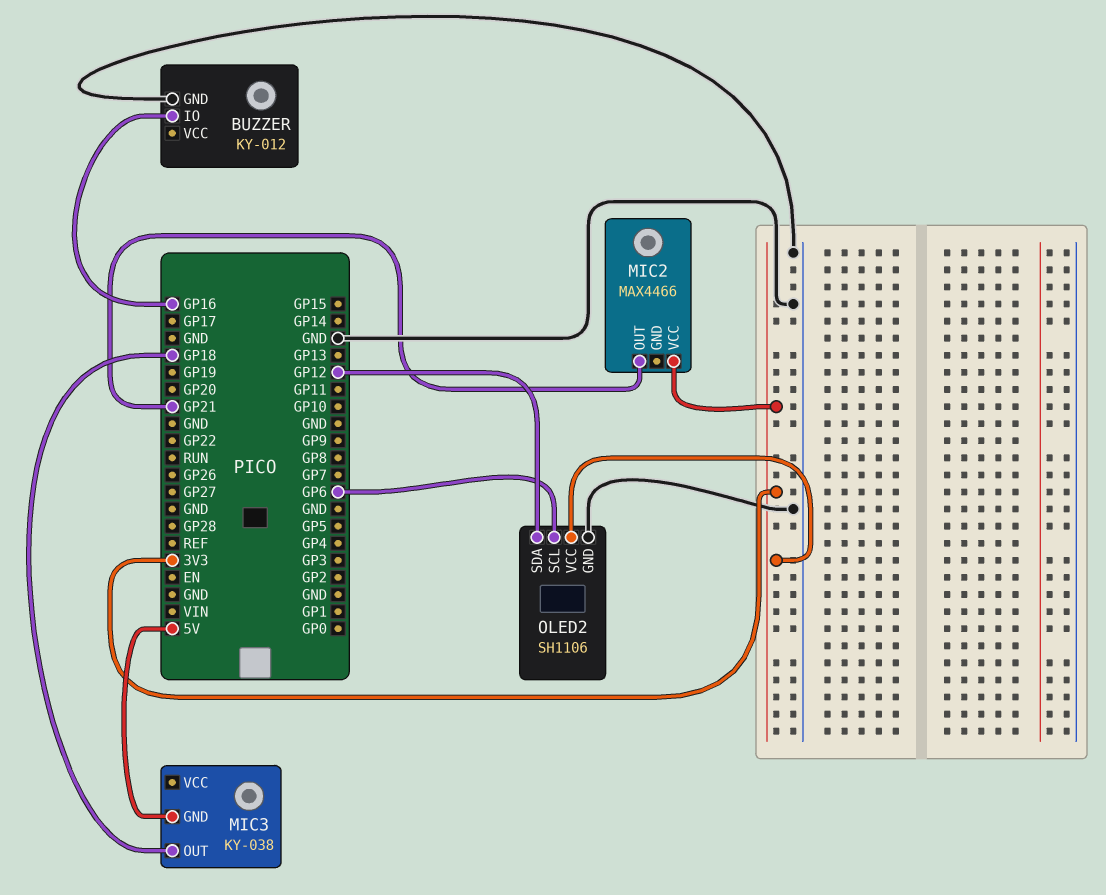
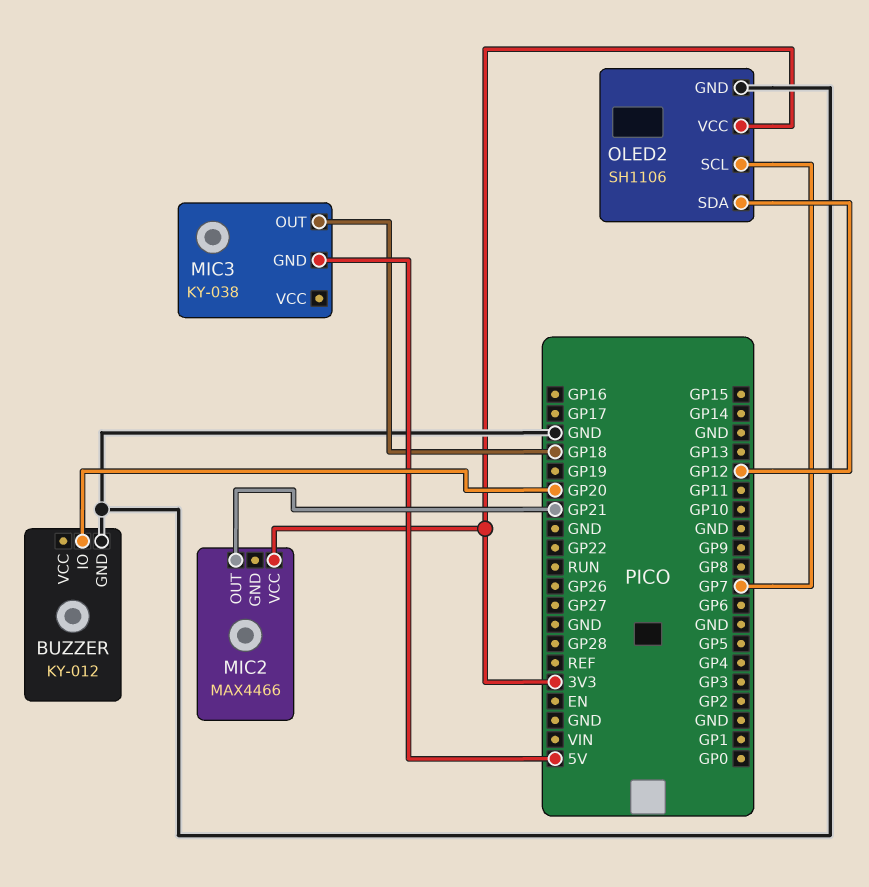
BUZZER pin IO: GP16 -> GP20
OLED2 pin SCL: GP6 -> GP7

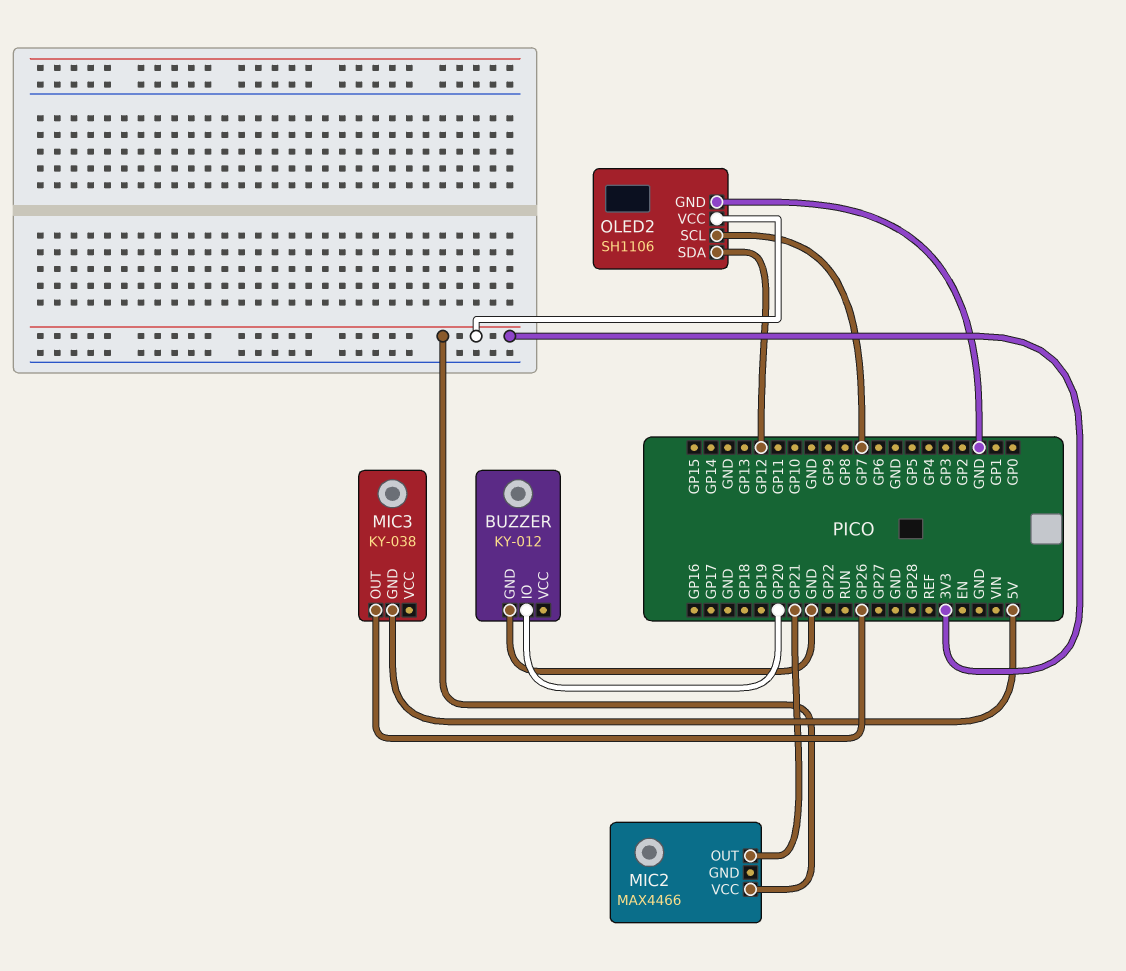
MIC3 pin OUT: GP18 -> GP26

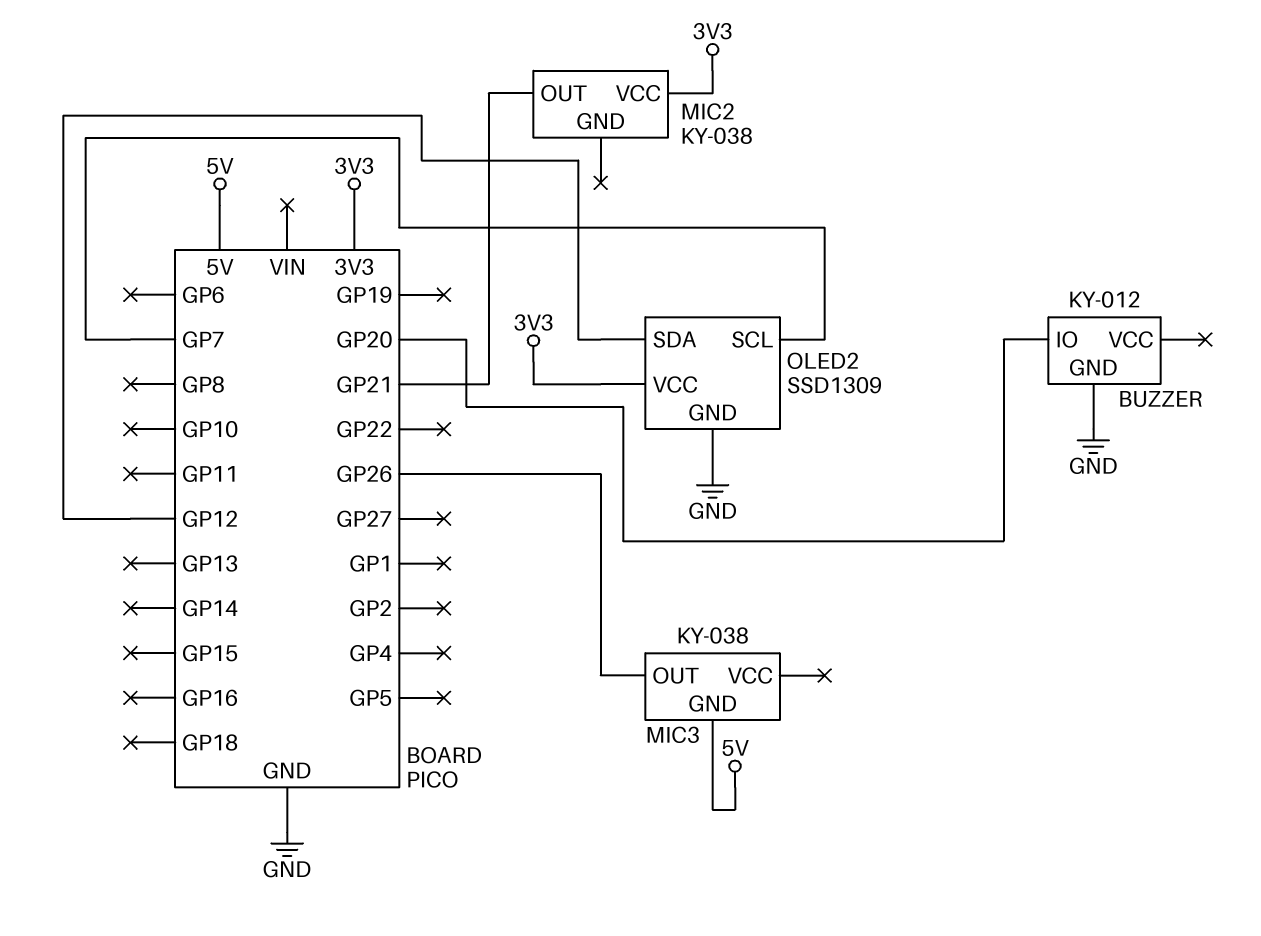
MIC2: MAX4466 -> KY-038
OLED2: SH1106 -> SSD1309

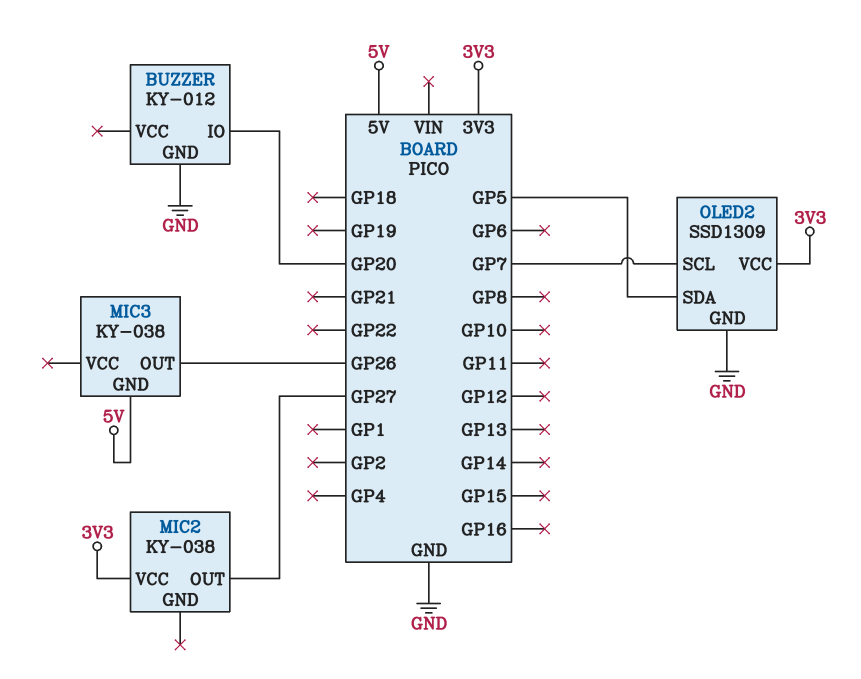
MIC2 pin OUT: GP21 -> GP27
OLED2 pin SDA: GP12 -> GP5

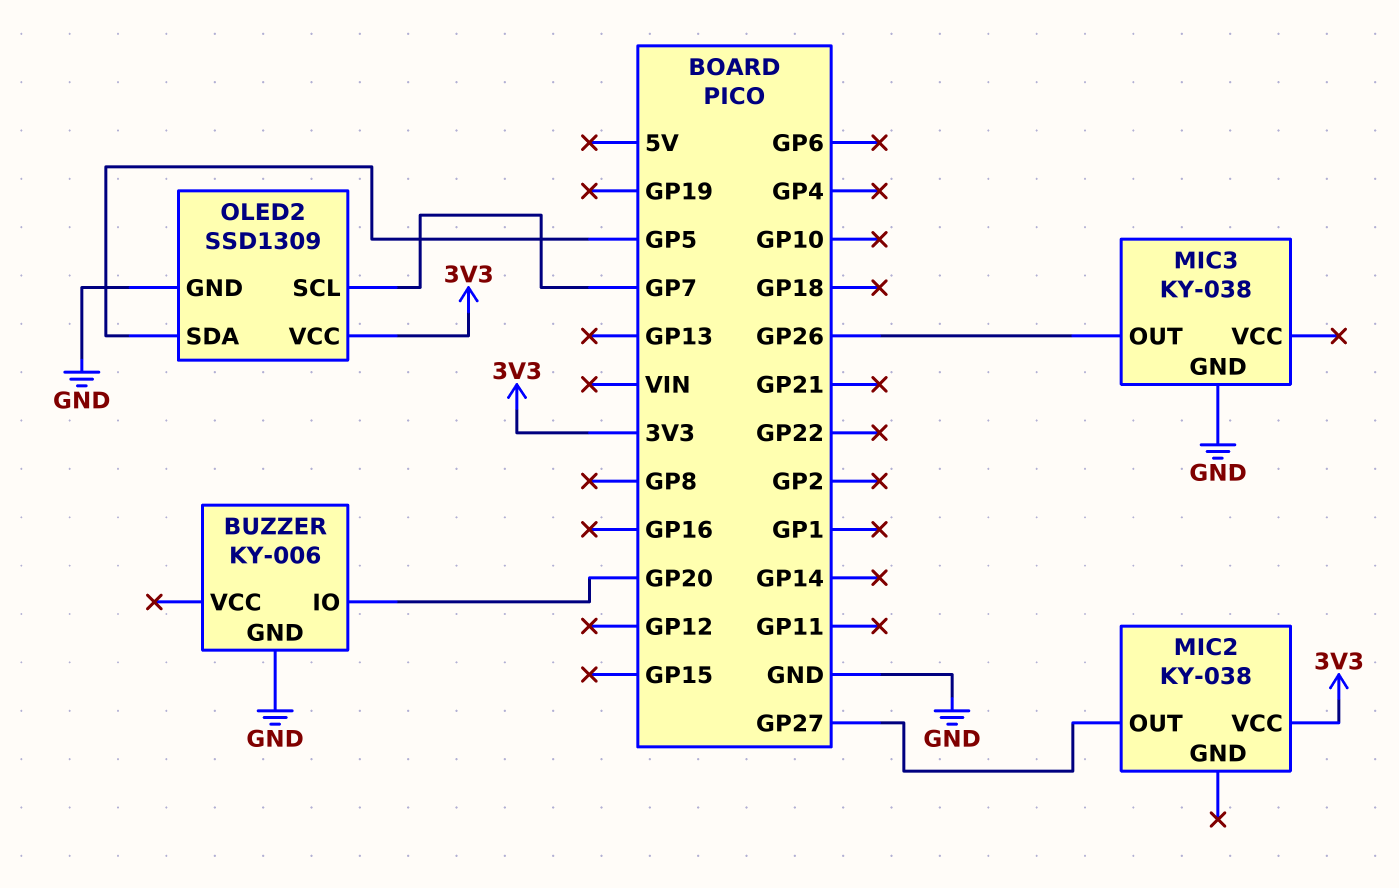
BUZZER: KY-012 -> KY-006
MIC3 pin GND: 5V -> GND

